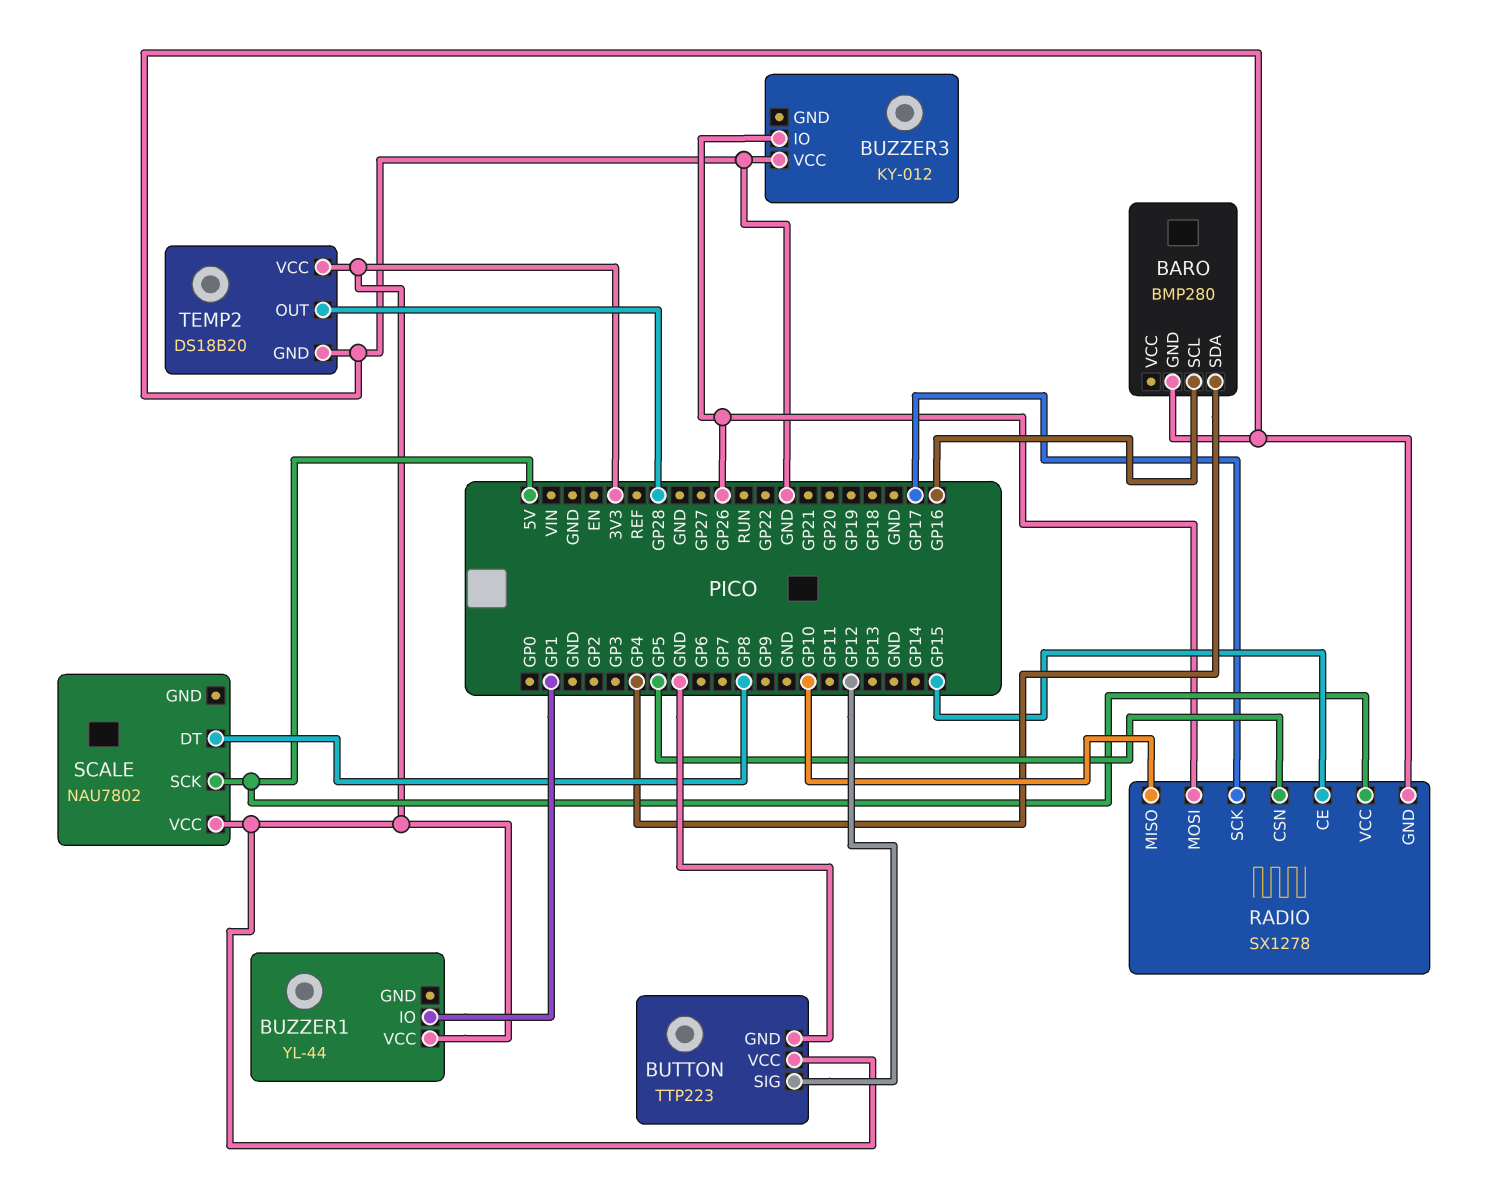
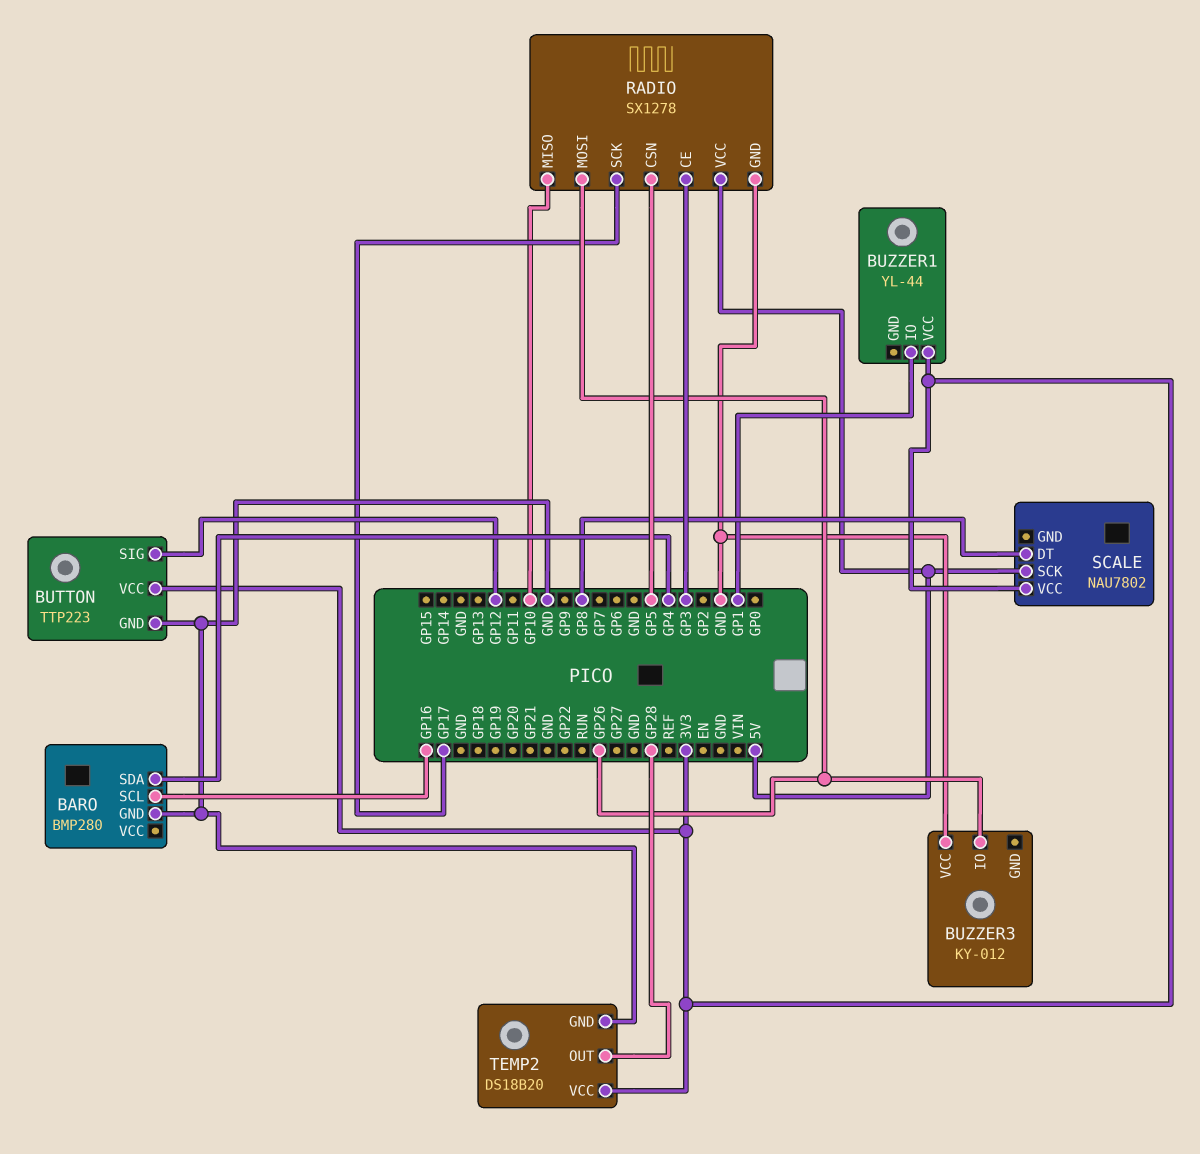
RADIO pin CE: GP15 -> GP3

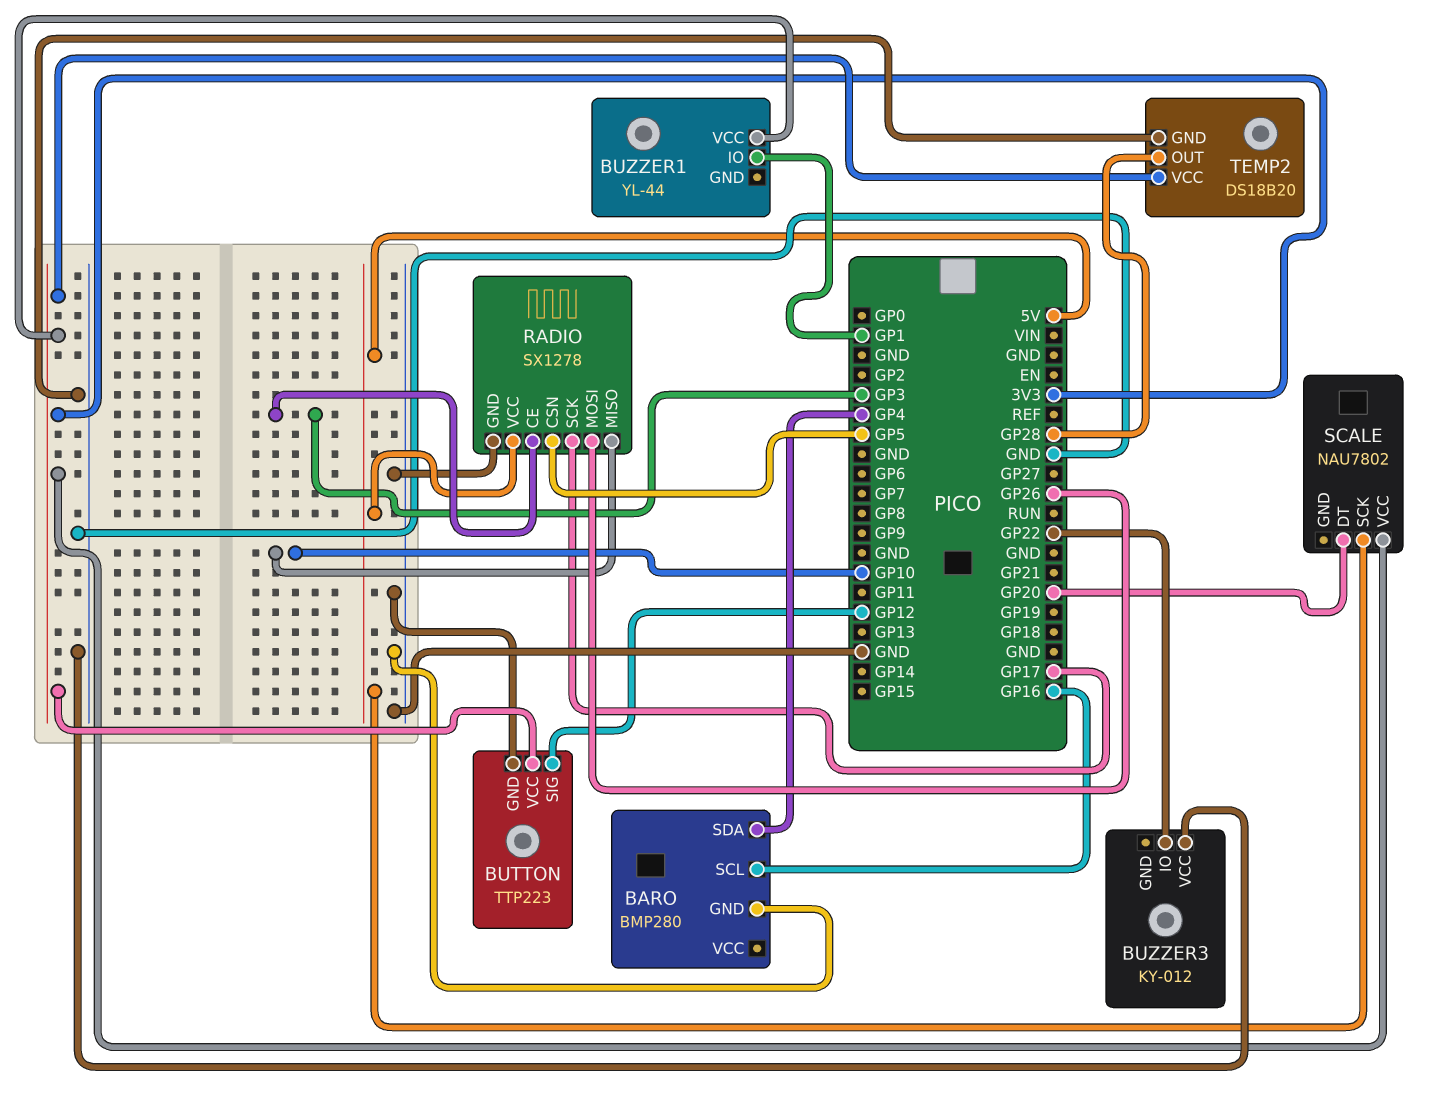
BUZZER3 pin IO: GP26 -> GP22
SCALE pin DT: GP8 -> GP20

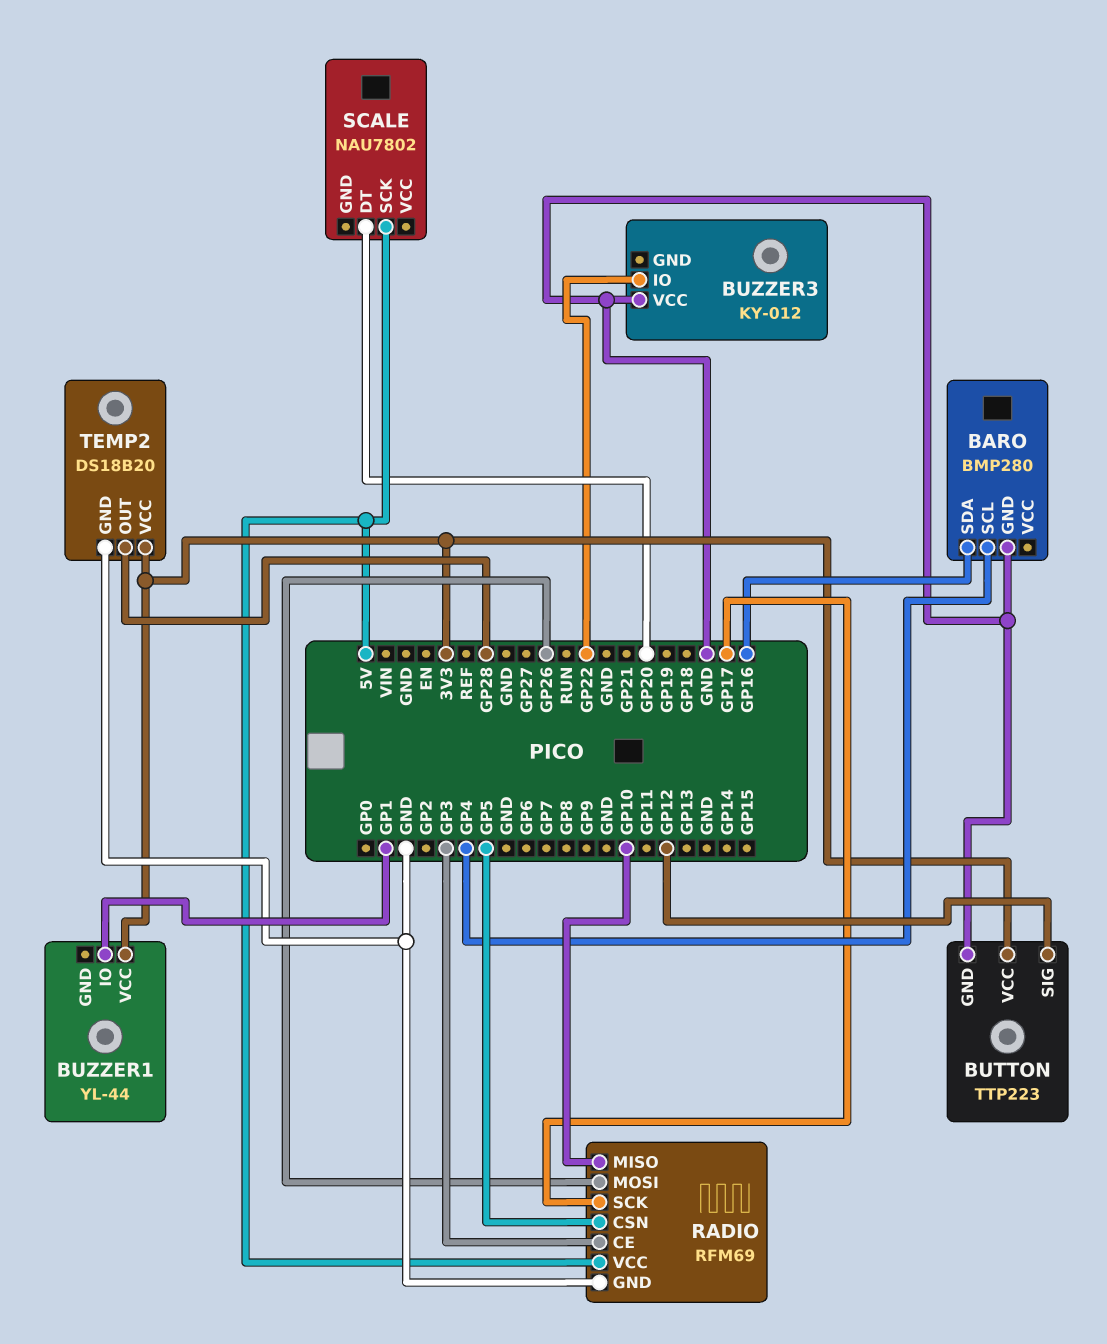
BARO pin SCL: GP16 -> GP4
BARO pin SDA: GP4 -> GP16
RADIO: SX1278 -> RFM69
SCALE pin VCC: 3V3 -> none

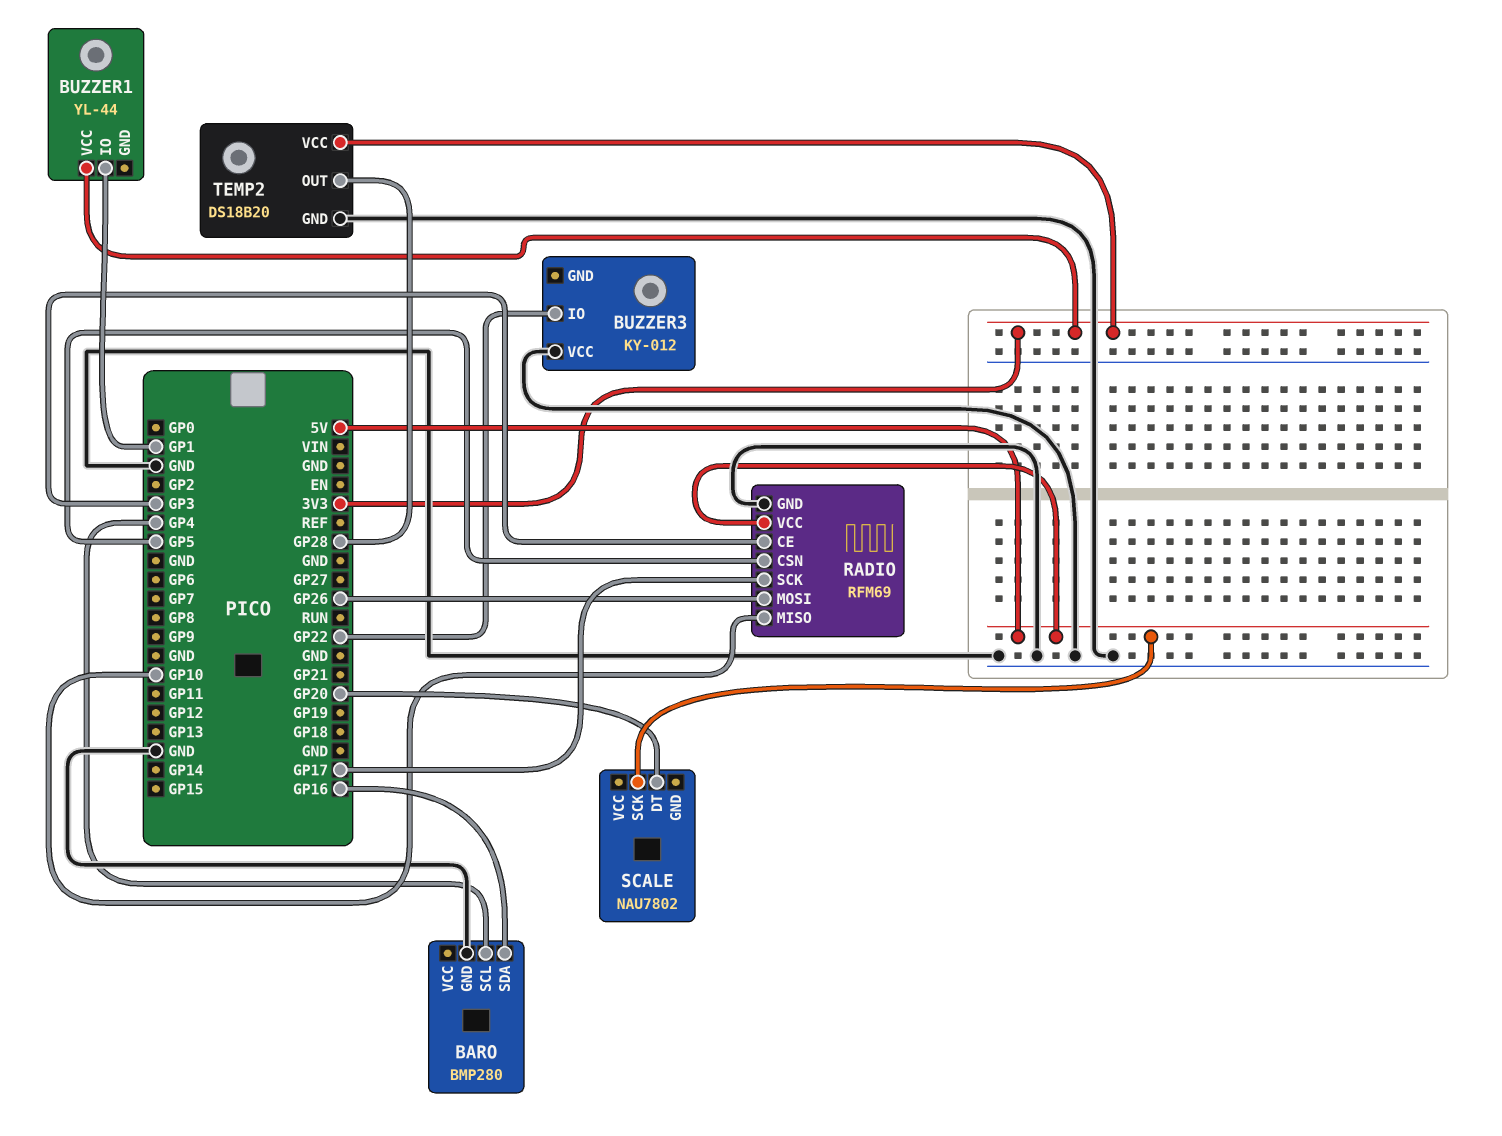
BUTTON: TTP223 -> none
BUTTON pin GND: GND -> none
BUTTON pin SIG: GP12 -> none
BUTTON pin VCC: 3V3 -> none

